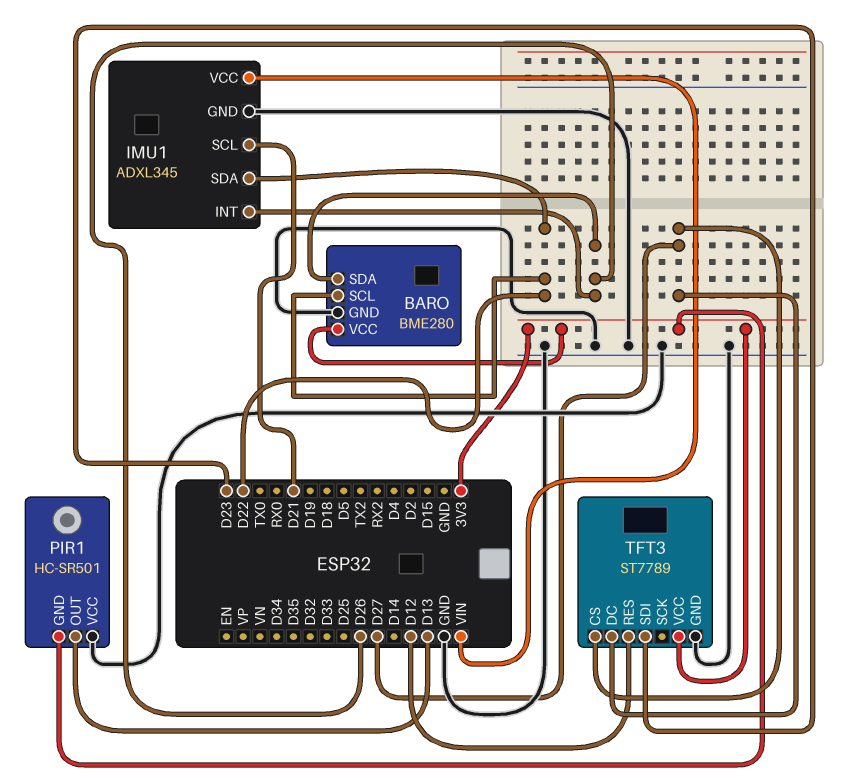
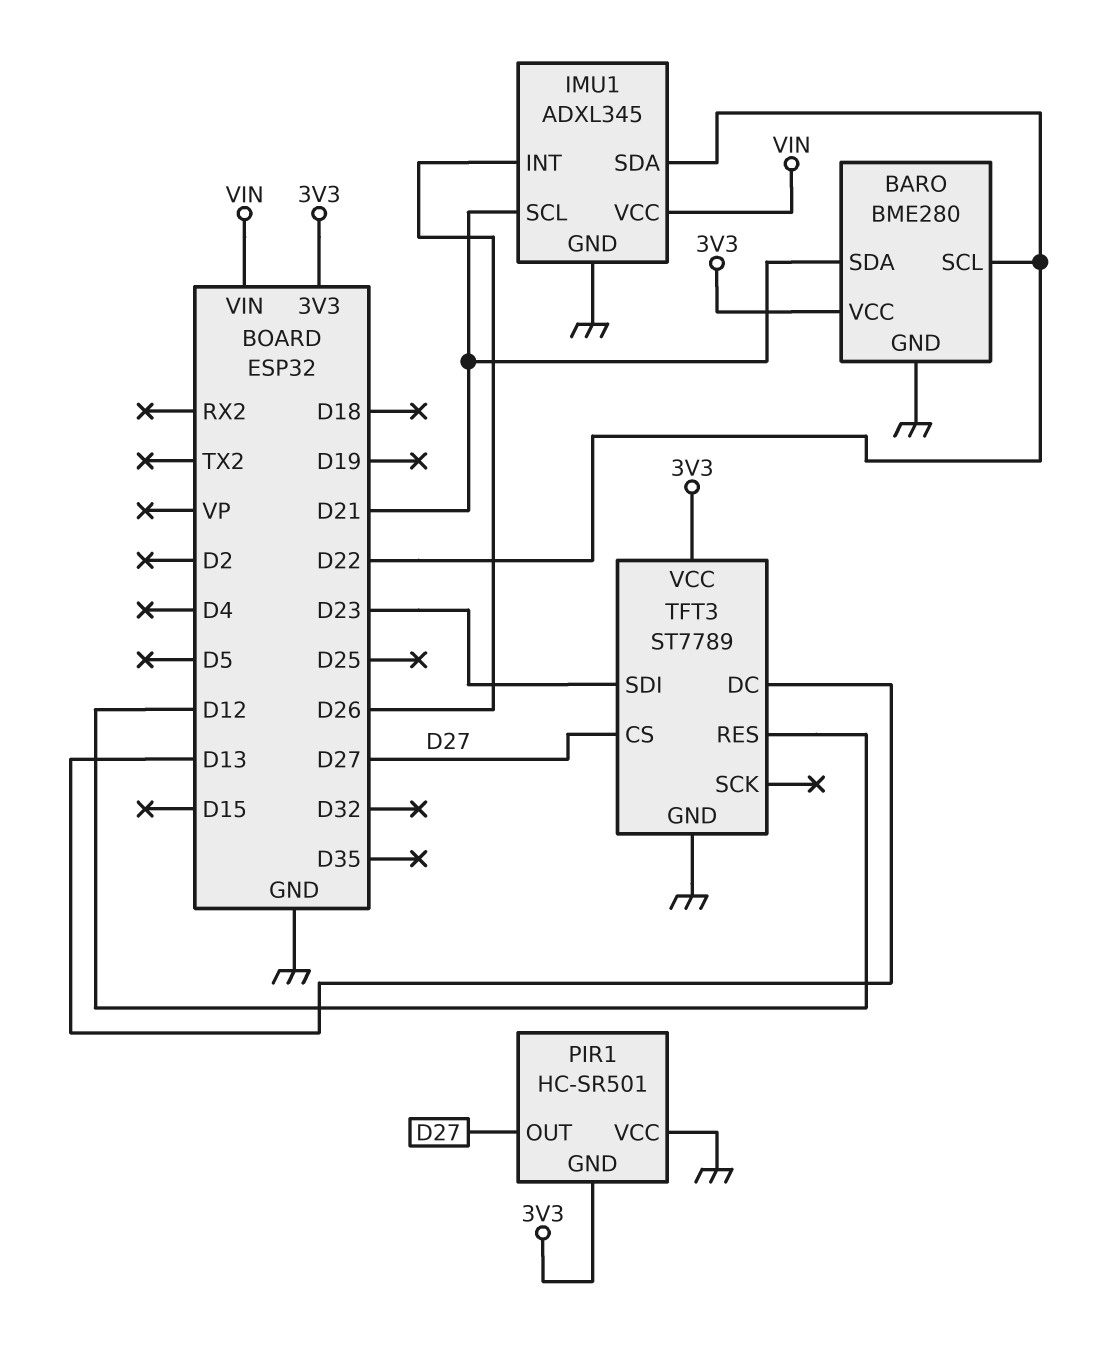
BARO pin SDA: D26 -> D21
PIR1 pin OUT: D13 -> D27
TFT3 pin DC: D27 -> D13

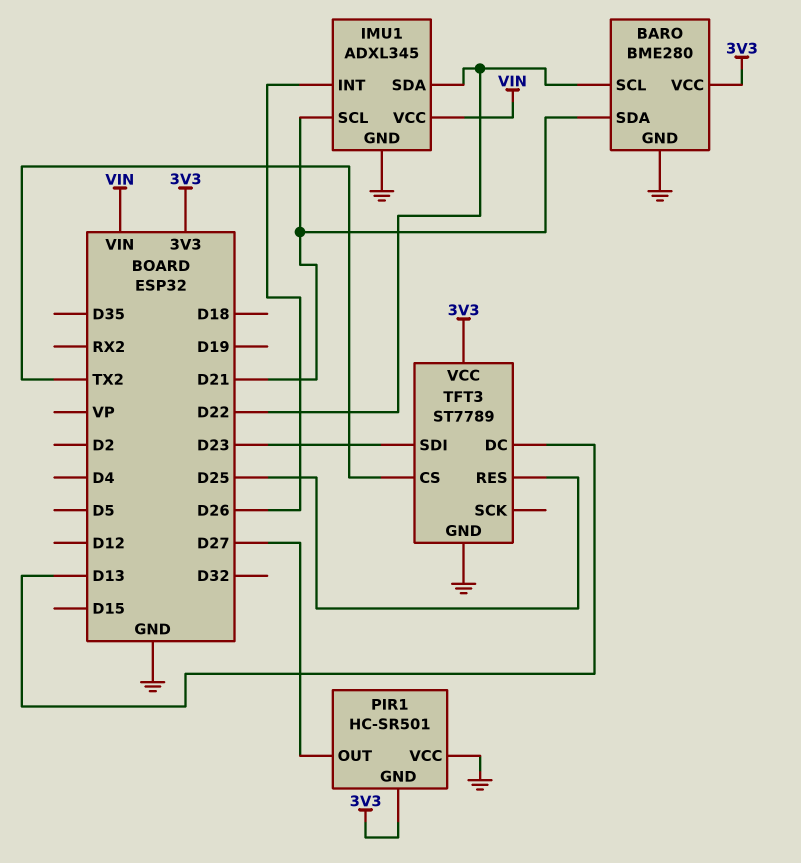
TFT3 pin CS: D27 -> TX2
TFT3 pin RES: D12 -> D25

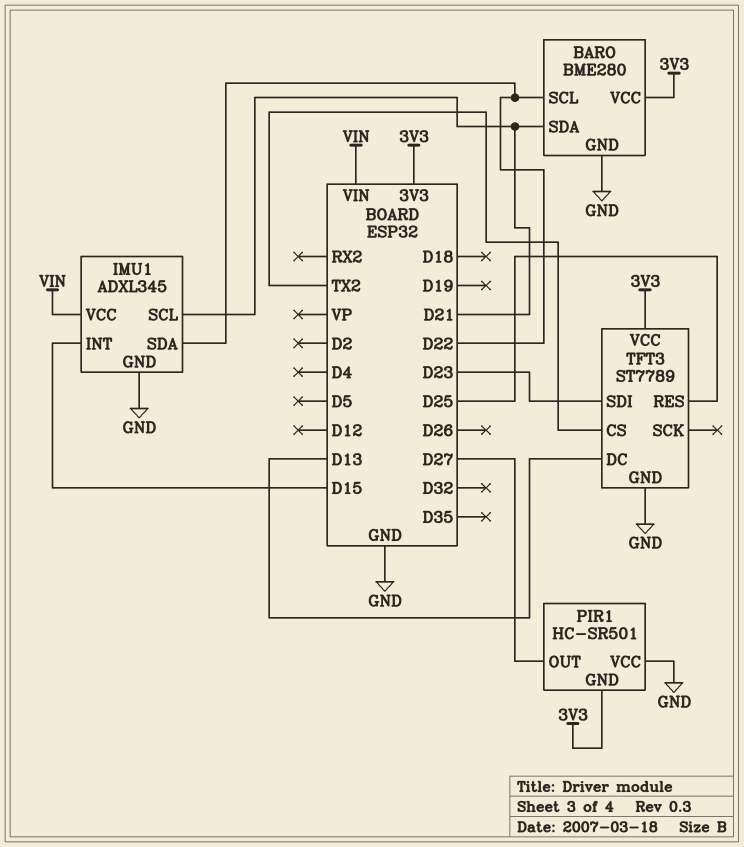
IMU1 pin INT: D26 -> D15

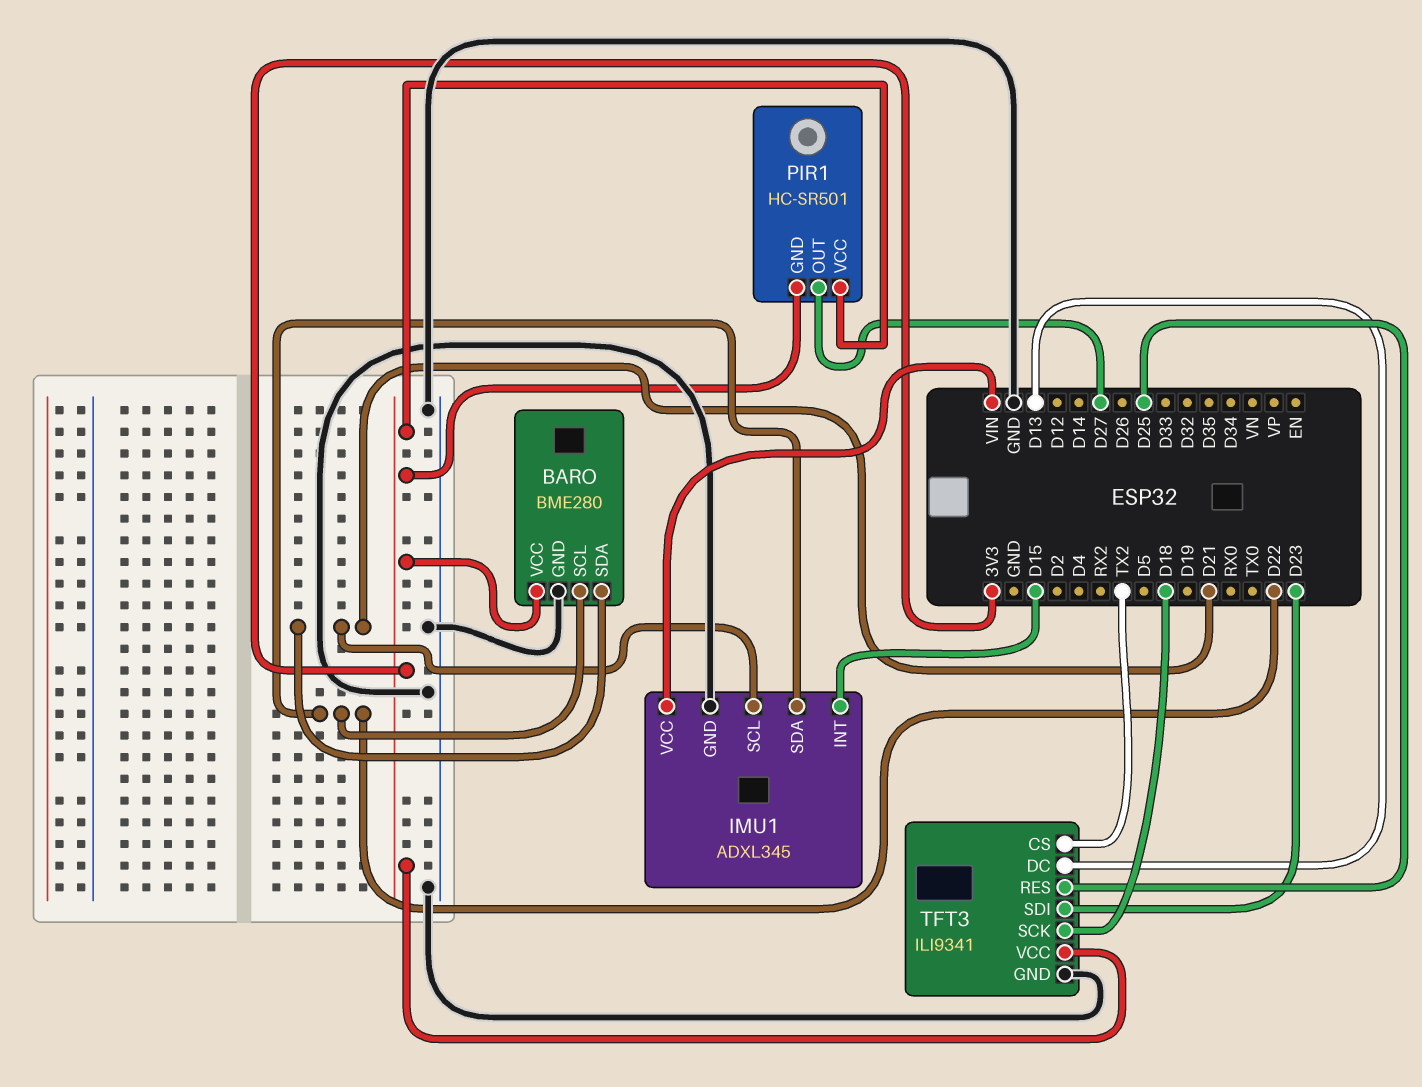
PIR1 pin VCC: GND -> 3V3
TFT3: ST7789 -> ILI9341
TFT3 pin SCK: none -> D18

